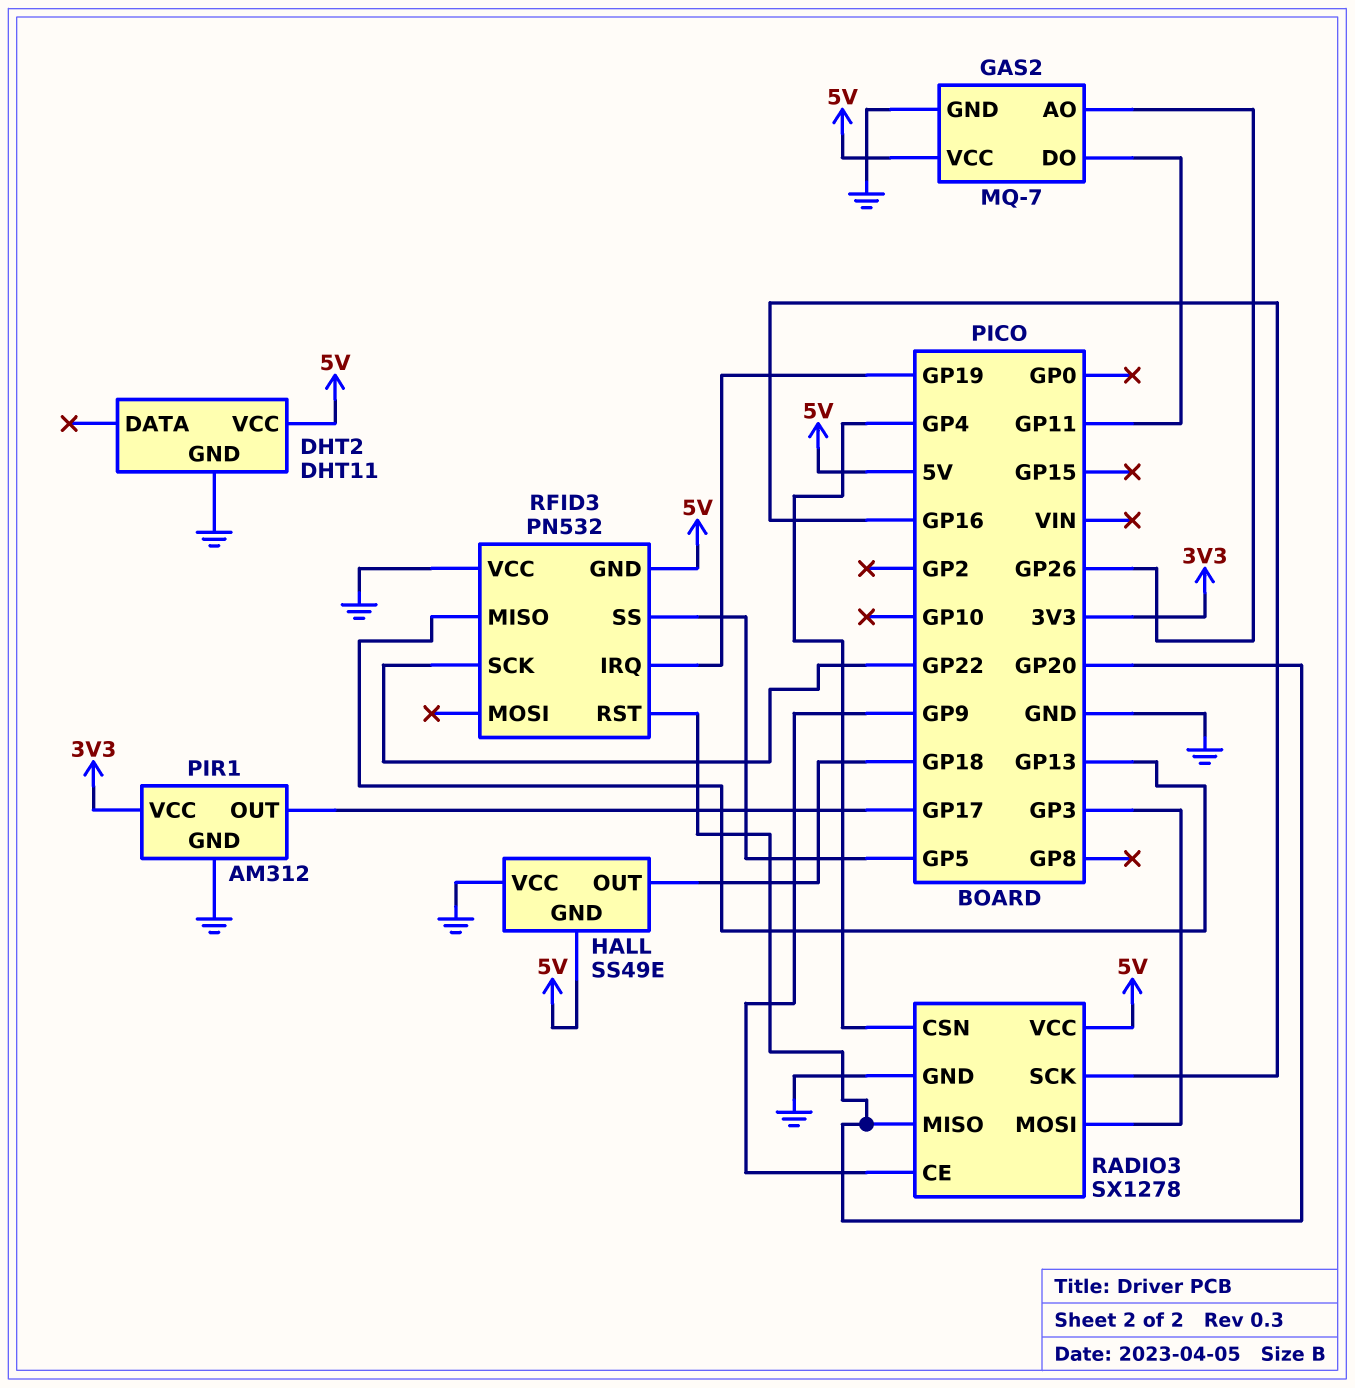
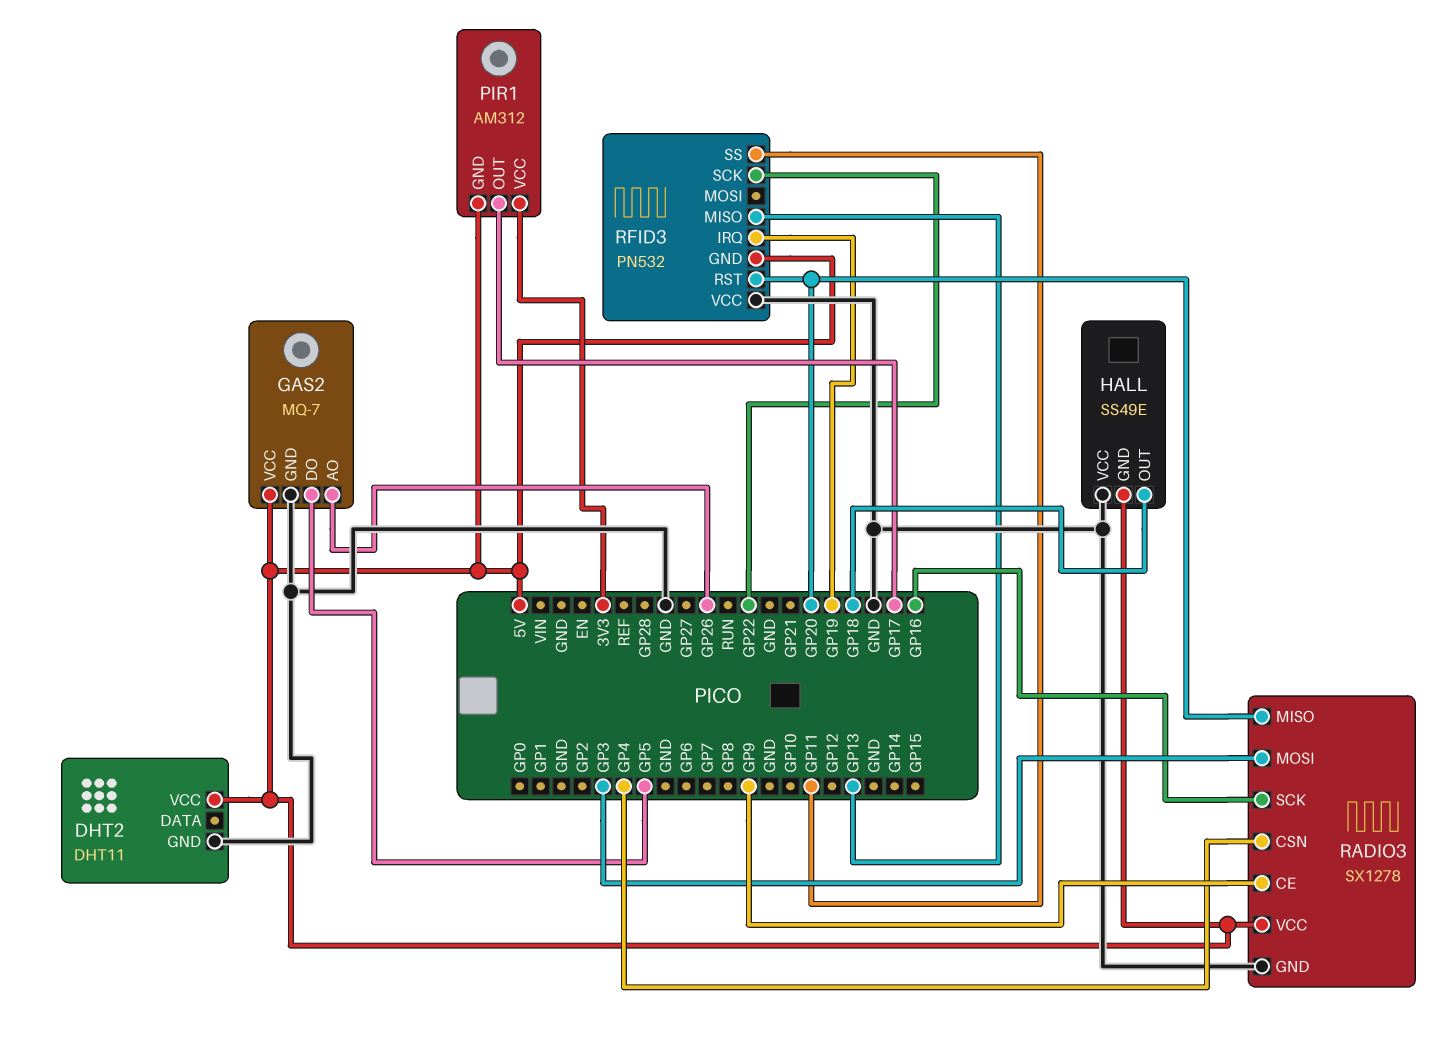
GAS2 pin DO: GP11 -> GP5
PIR1 pin GND: GND -> 5V
RFID3 pin SS: GP5 -> GP11

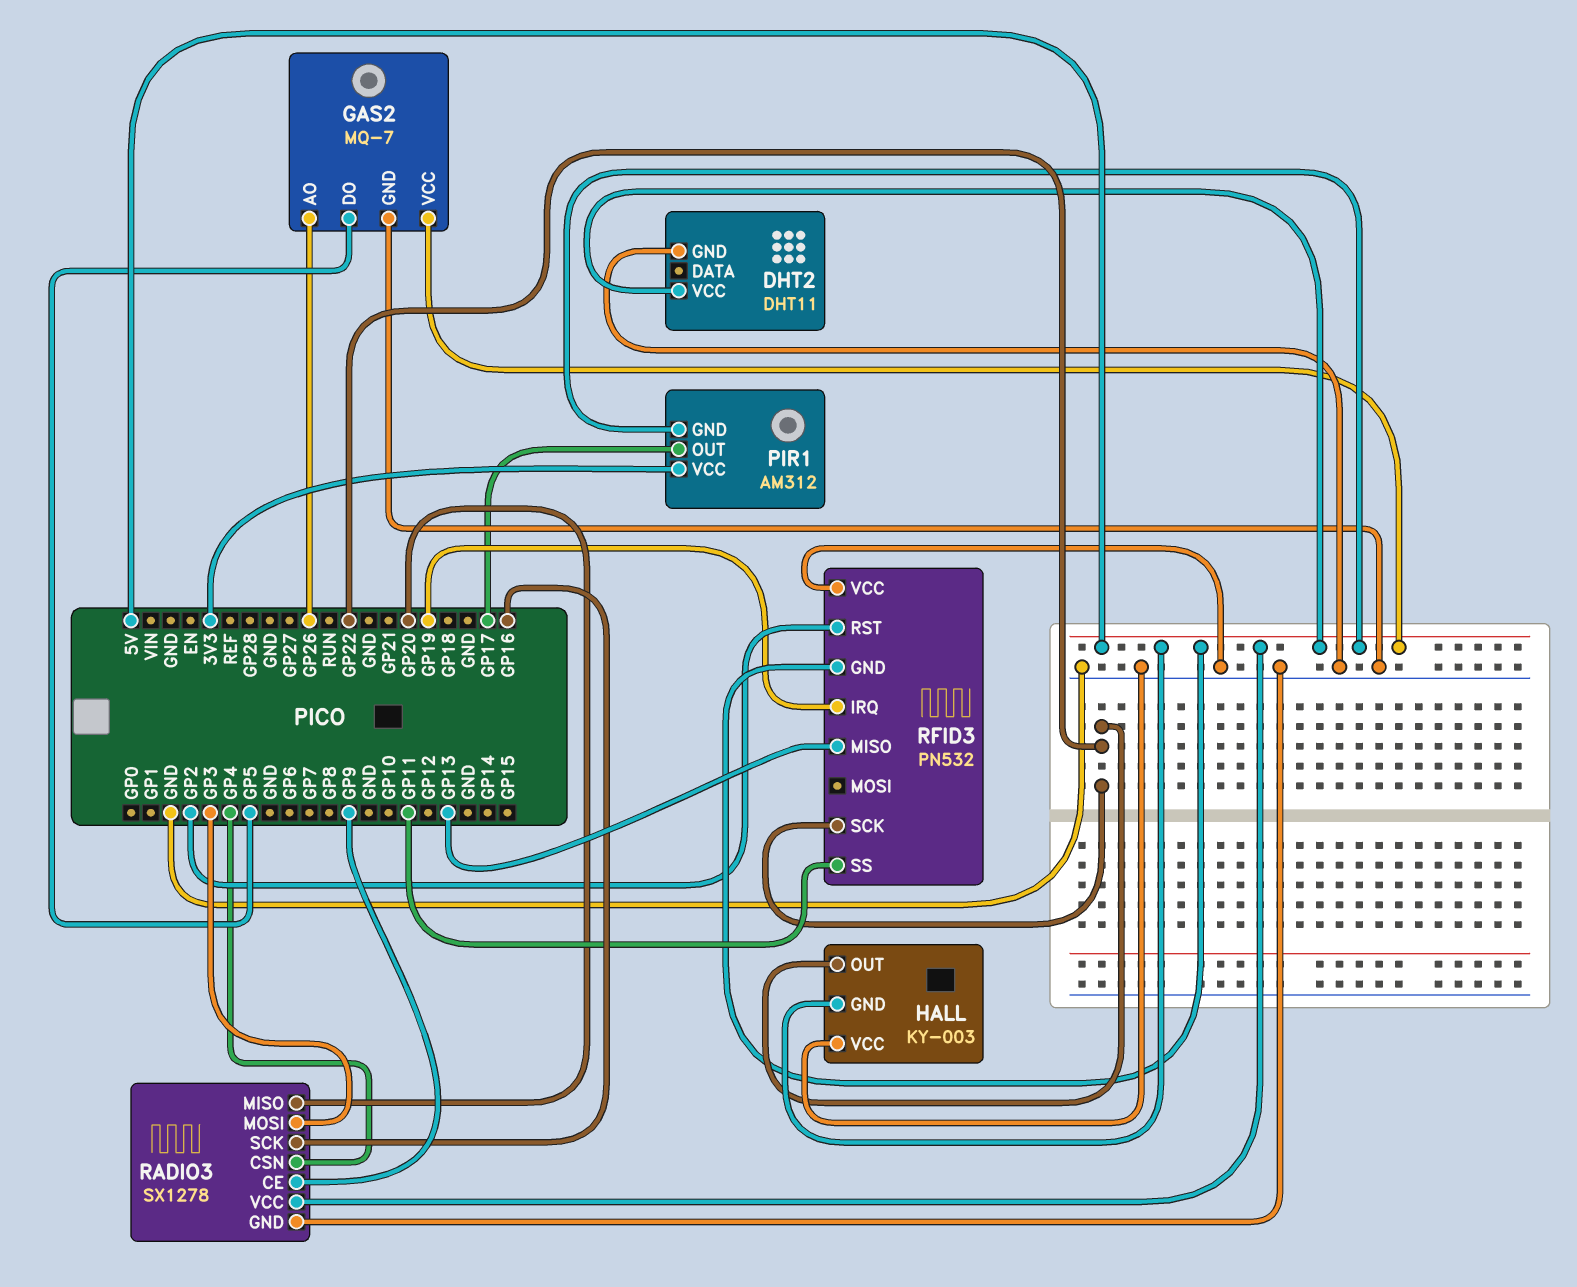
HALL: SS49E -> KY-003
HALL pin OUT: GP18 -> GP22
RFID3 pin RST: GP20 -> GP2

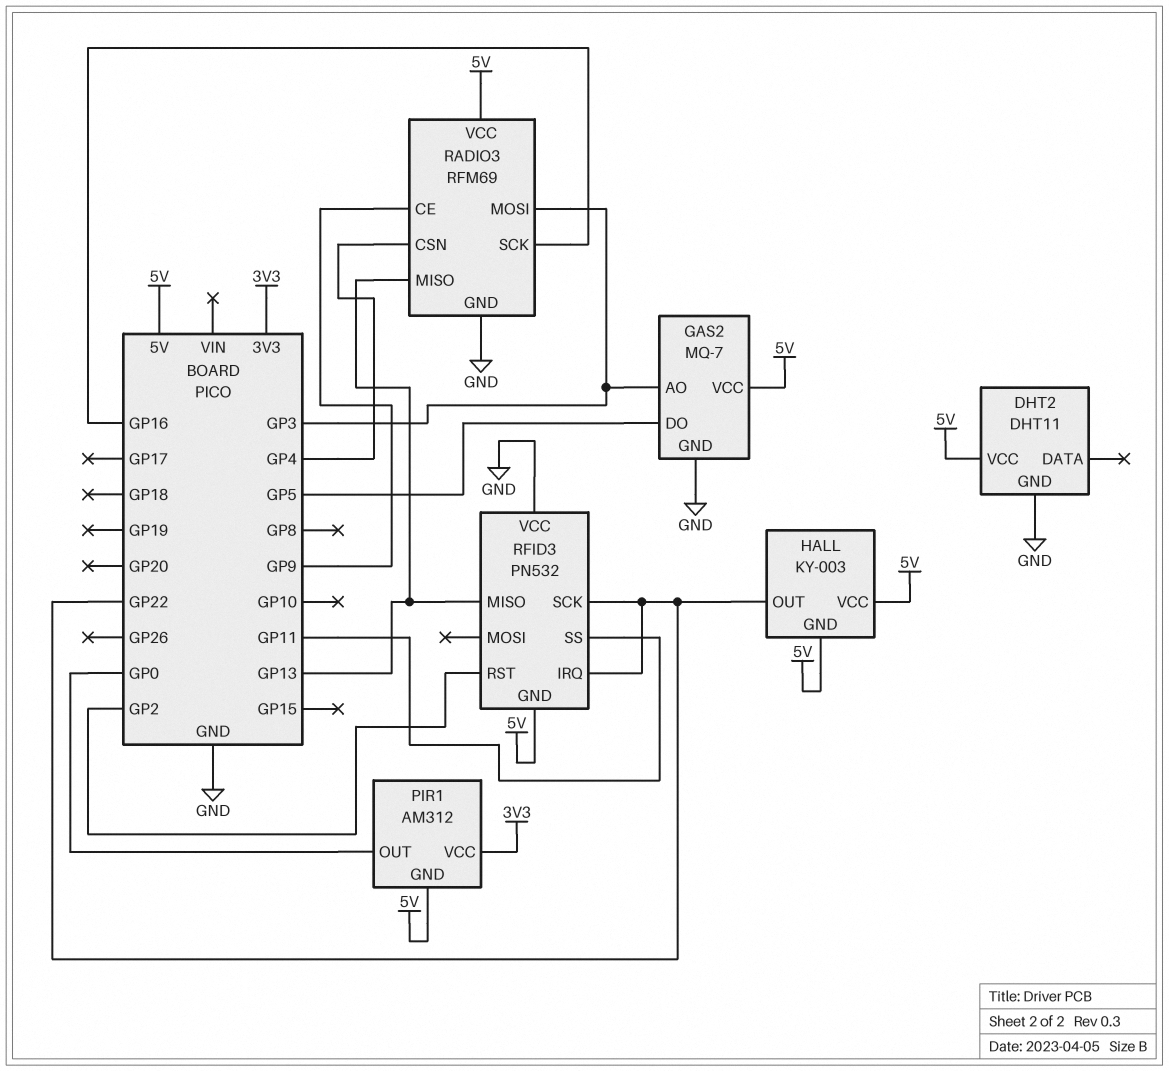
GAS2 pin AO: GP26 -> GP3
HALL pin VCC: GND -> 5V
PIR1 pin OUT: GP17 -> GP0
RADIO3: SX1278 -> RFM69
RADIO3 pin MISO: GP20 -> GP13
RFID3 pin IRQ: GP19 -> GP22

